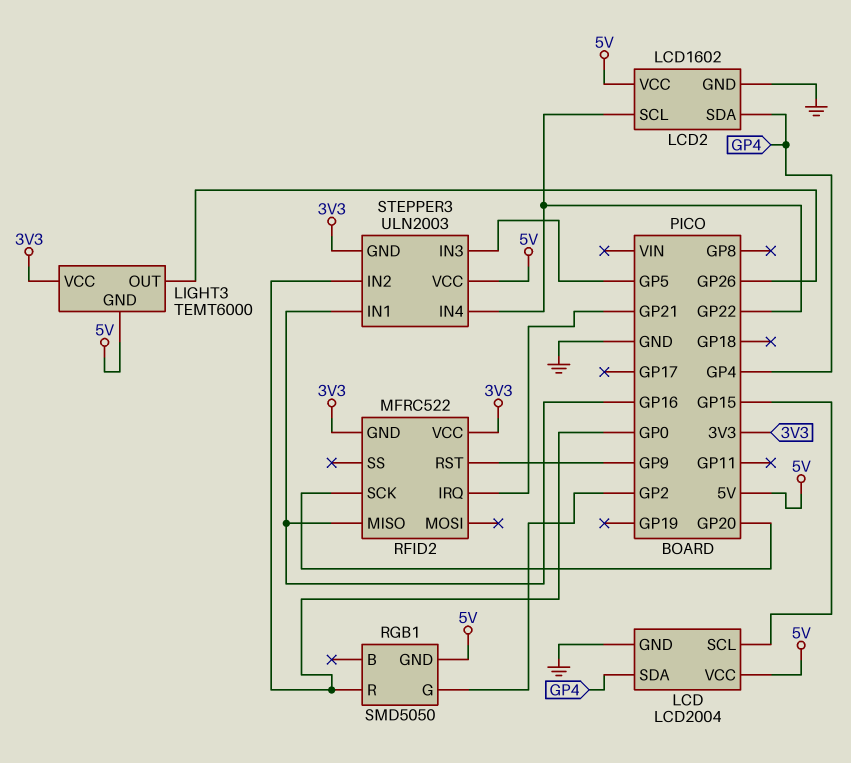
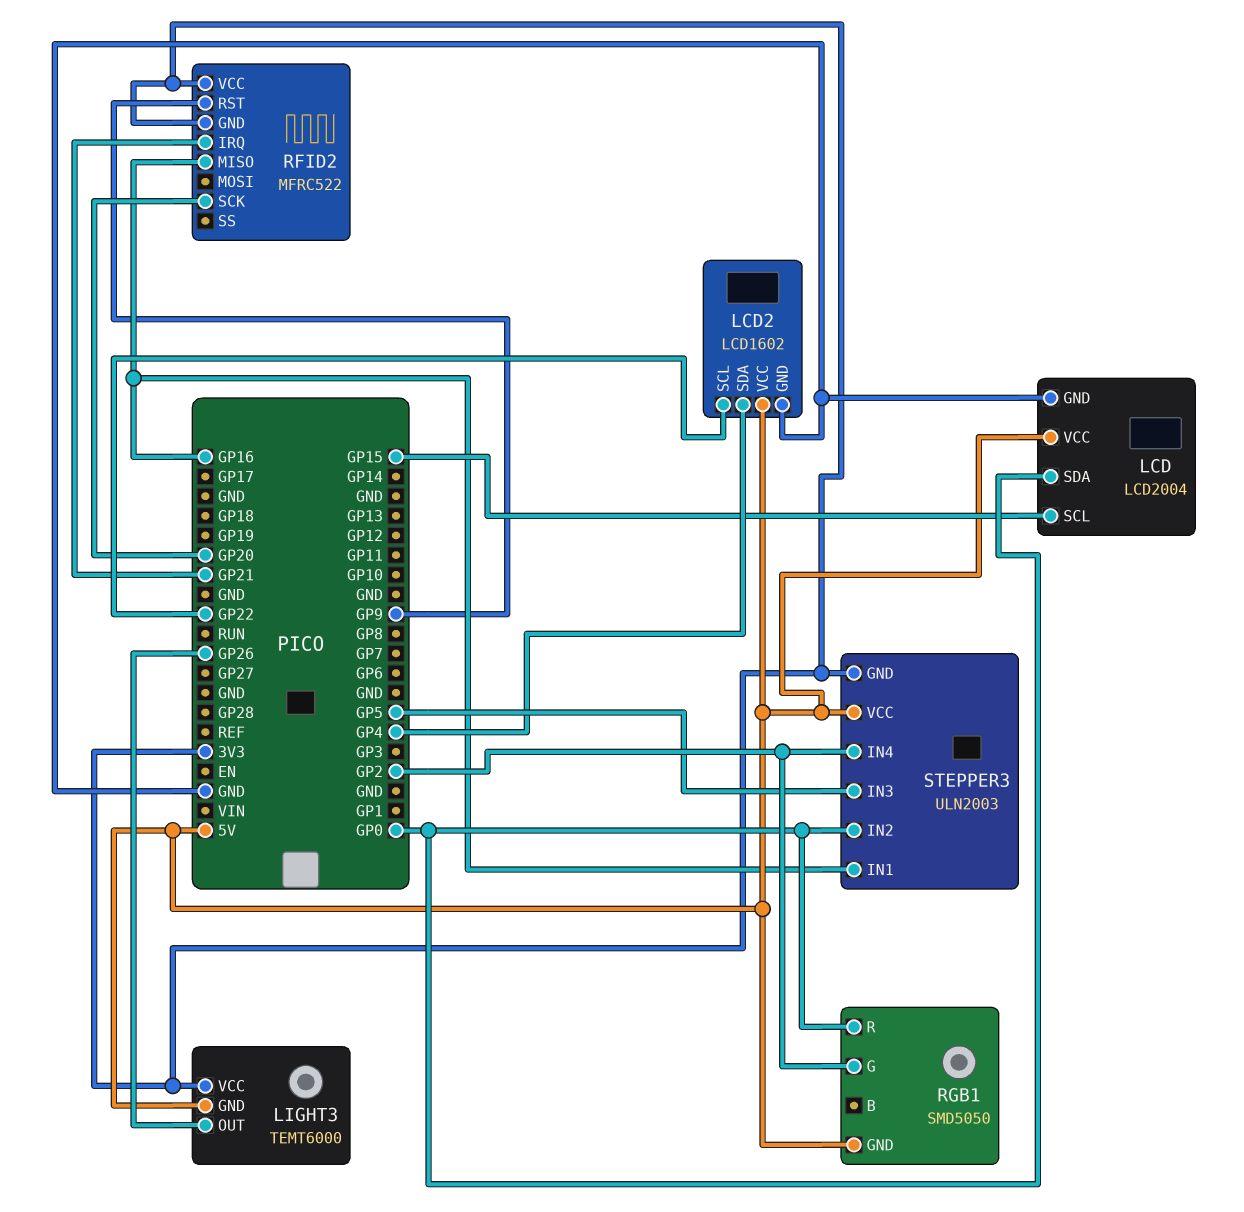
LCD pin SDA: GP4 -> GP0
STEPPER3 pin IN4: GP22 -> GP2

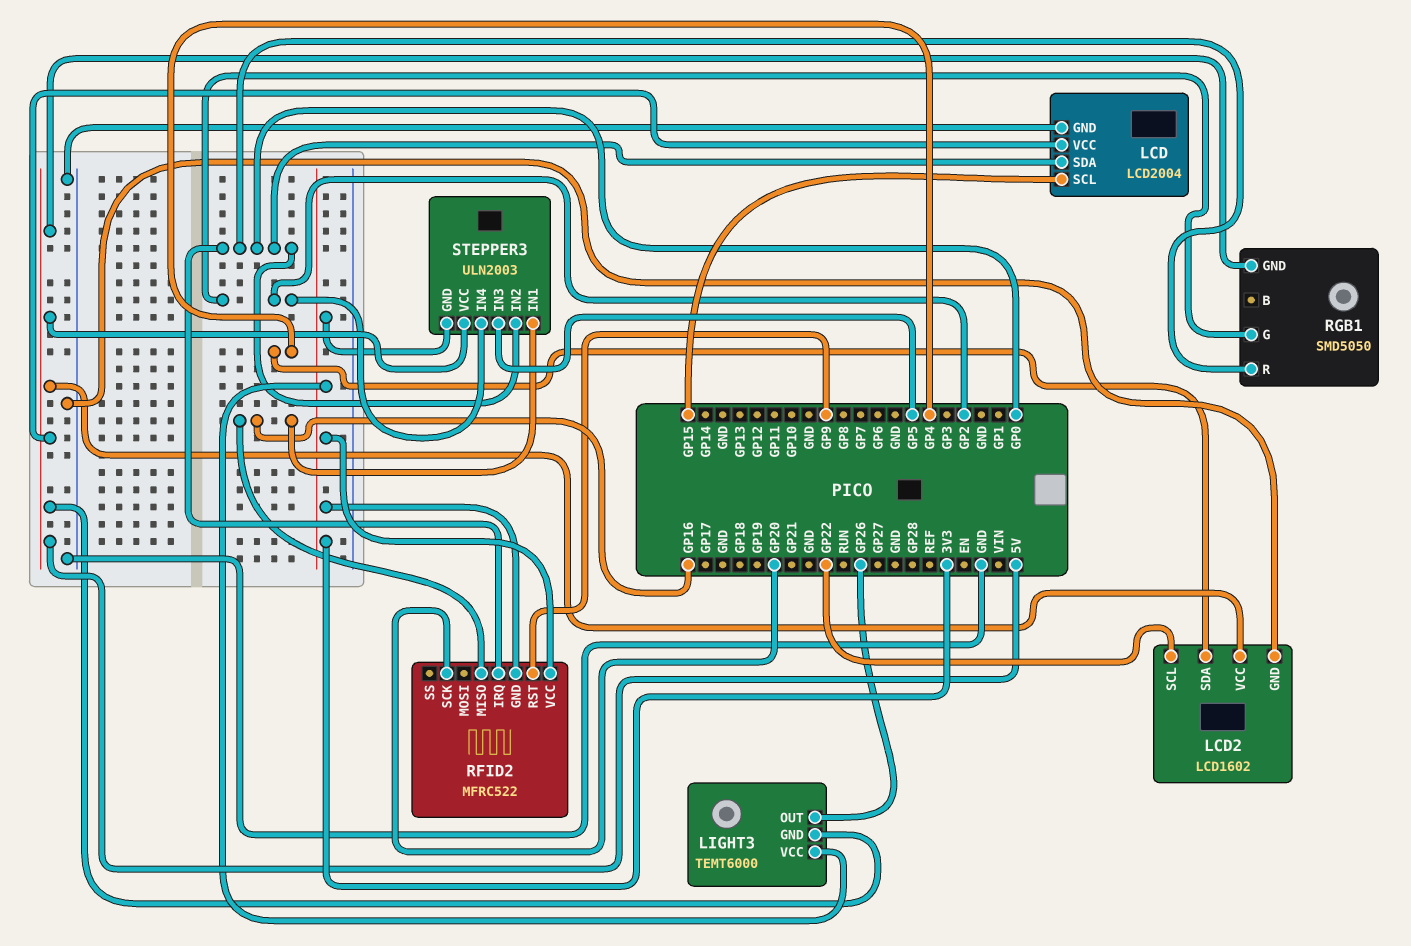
RFID2 pin IRQ: GP21 -> GP0

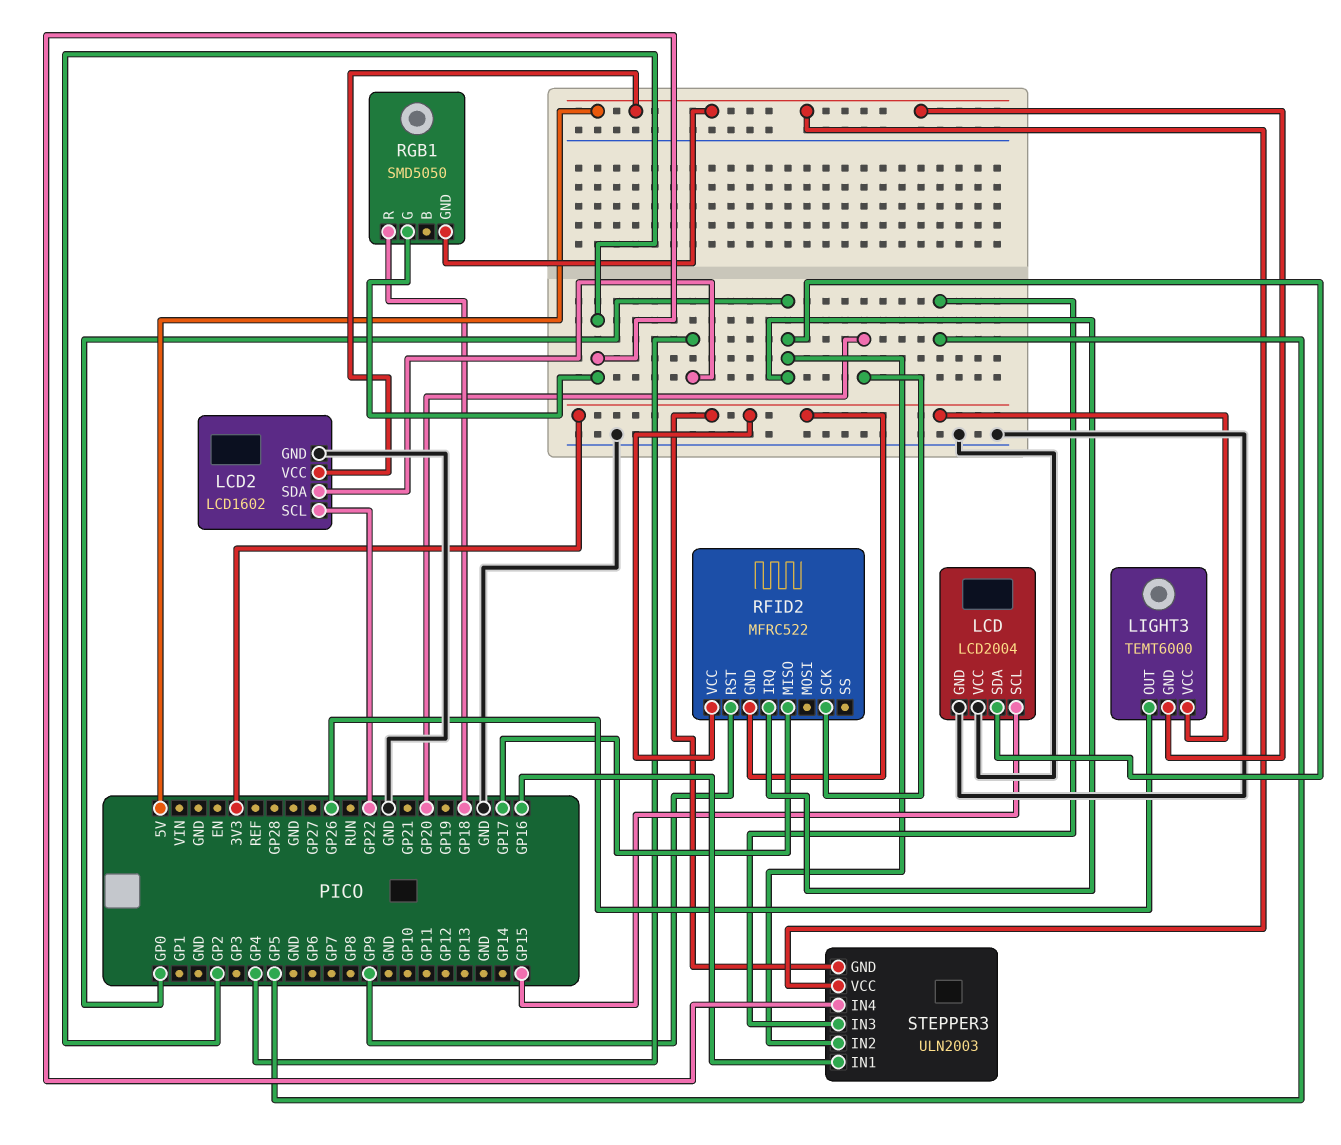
LCD pin VCC: 5V -> GND
RFID2 pin MISO: GP16 -> GP17
RGB1 pin R: GP0 -> GP18

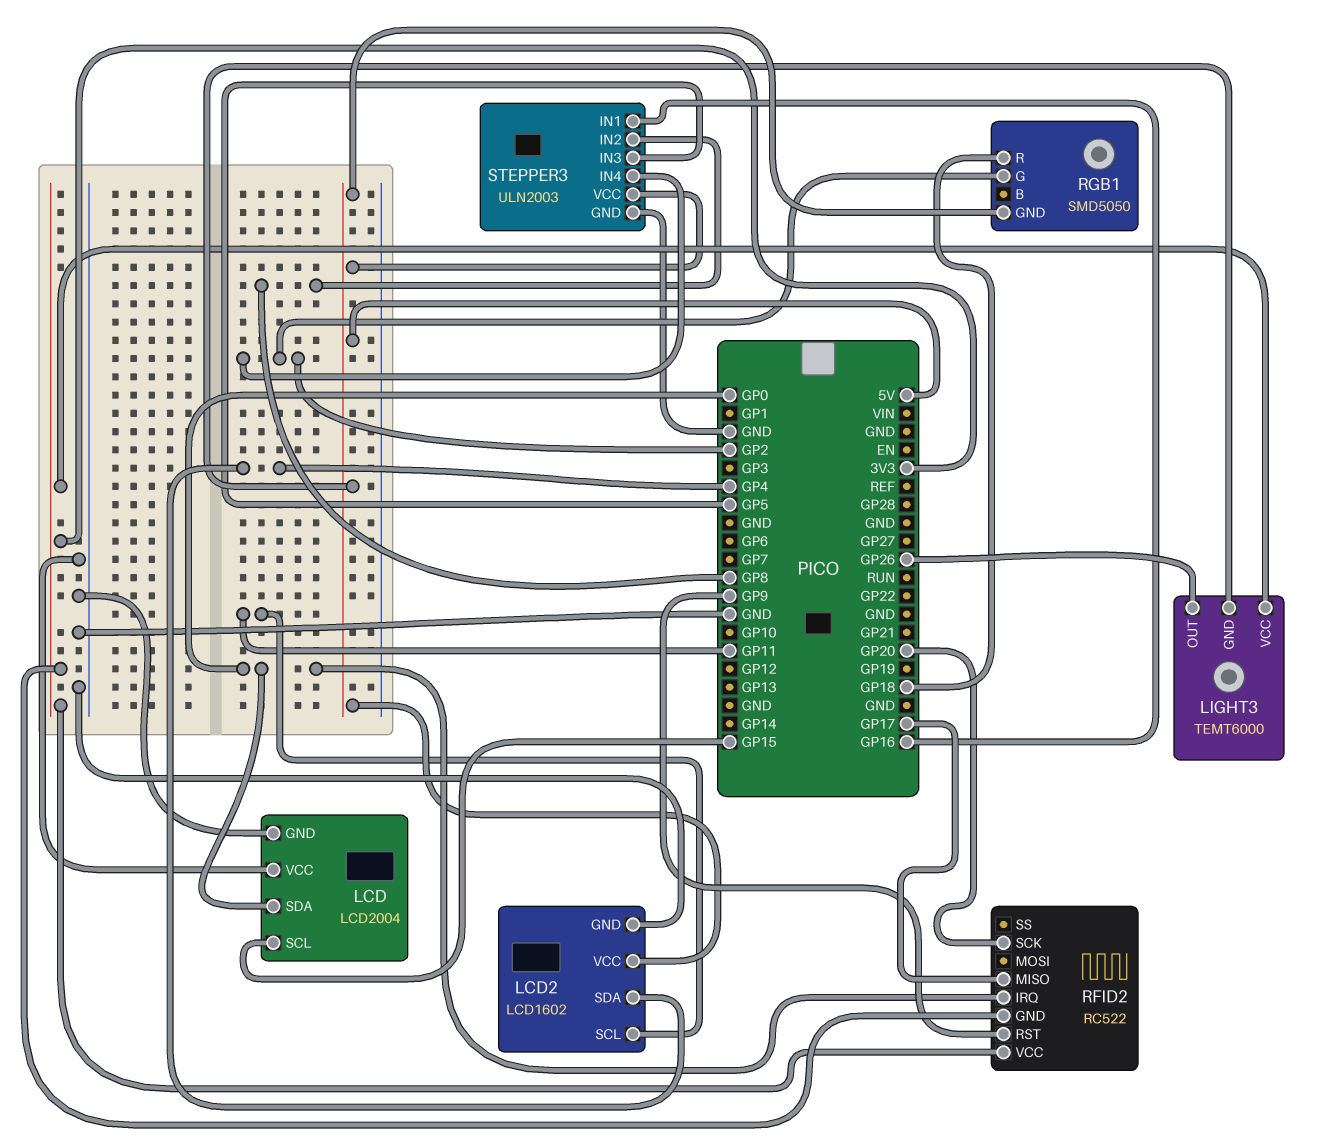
LCD2 pin SCL: GP22 -> GP11
RFID2: MFRC522 -> RC522
STEPPER3 pin GND: 3V3 -> GND
STEPPER3 pin IN2: GP0 -> GP8

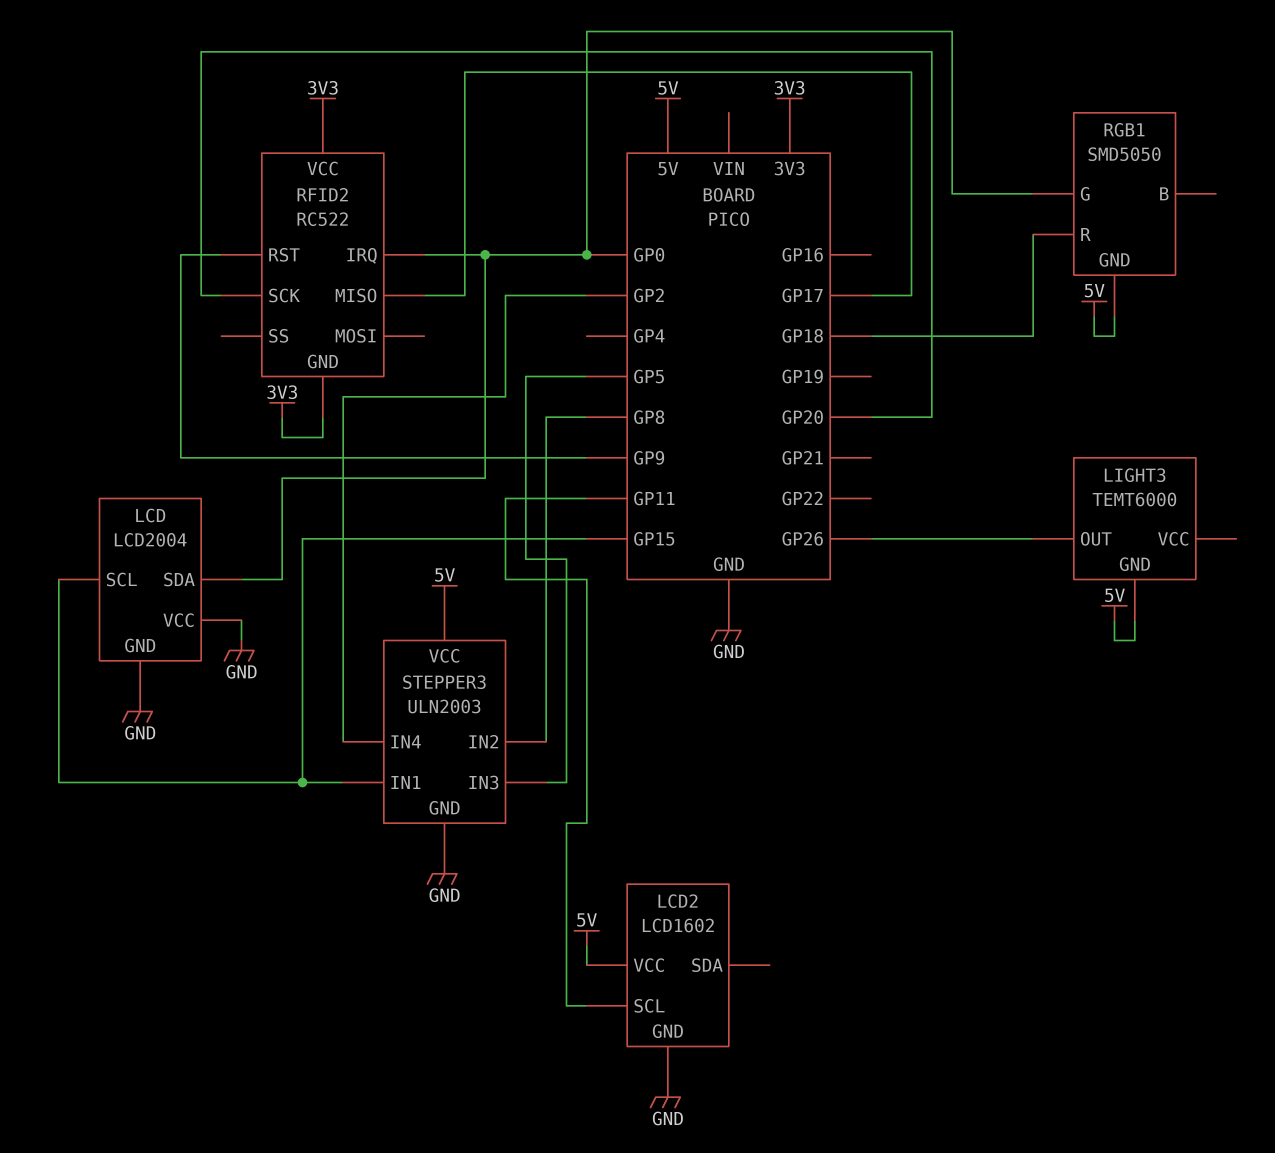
LCD2 pin SDA: GP4 -> none
LIGHT3 pin VCC: 3V3 -> none
RGB1 pin G: GP2 -> GP0
STEPPER3 pin IN1: GP16 -> GP15

